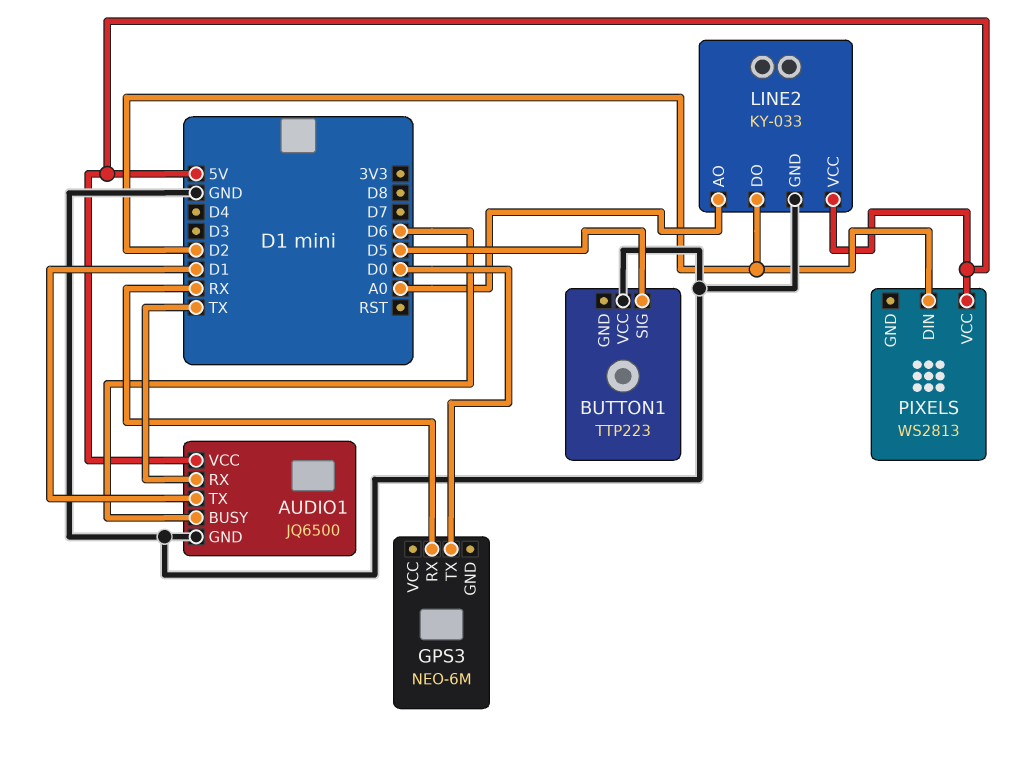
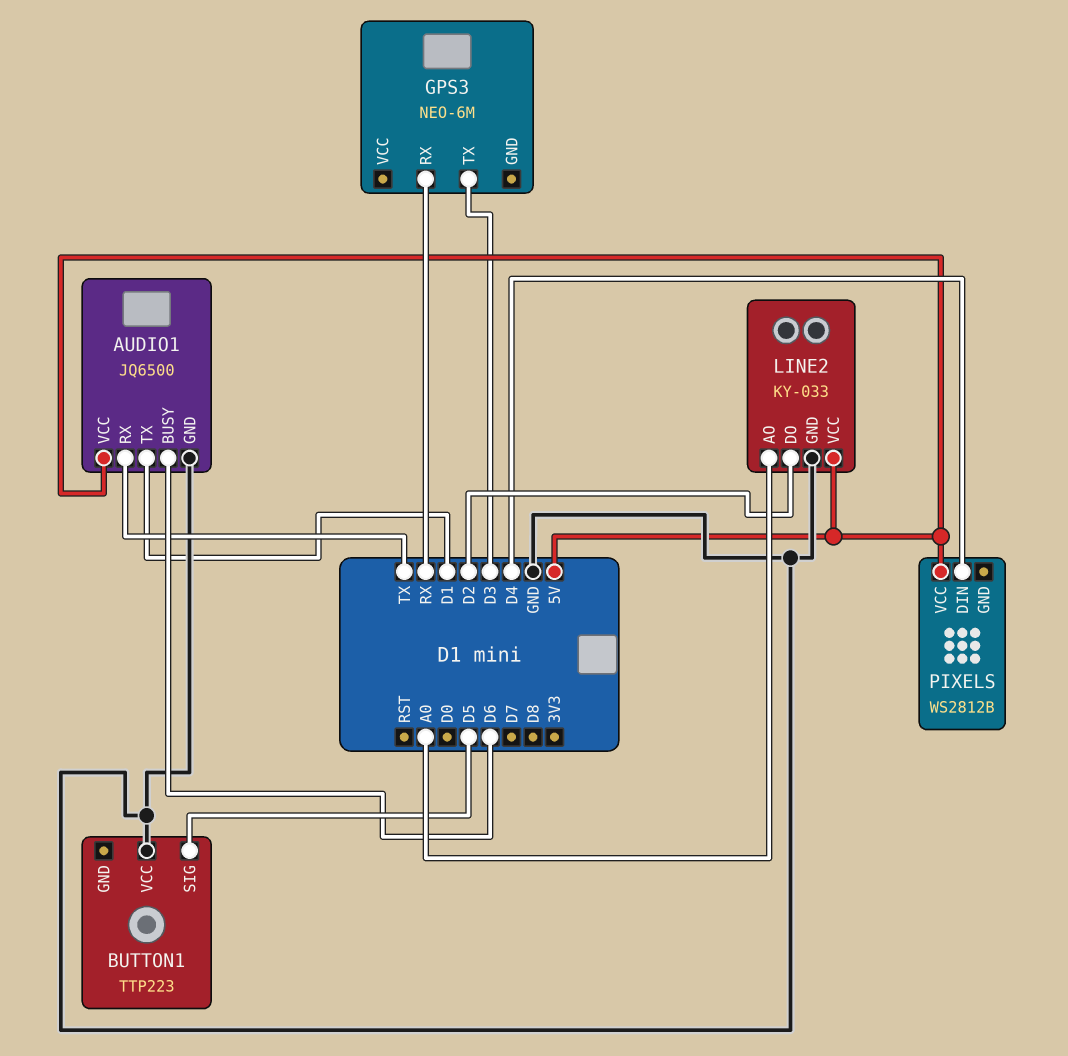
GPS3 pin TX: D0 -> D3
PIXELS: WS2813 -> WS2812B
PIXELS pin DIN: D2 -> D4

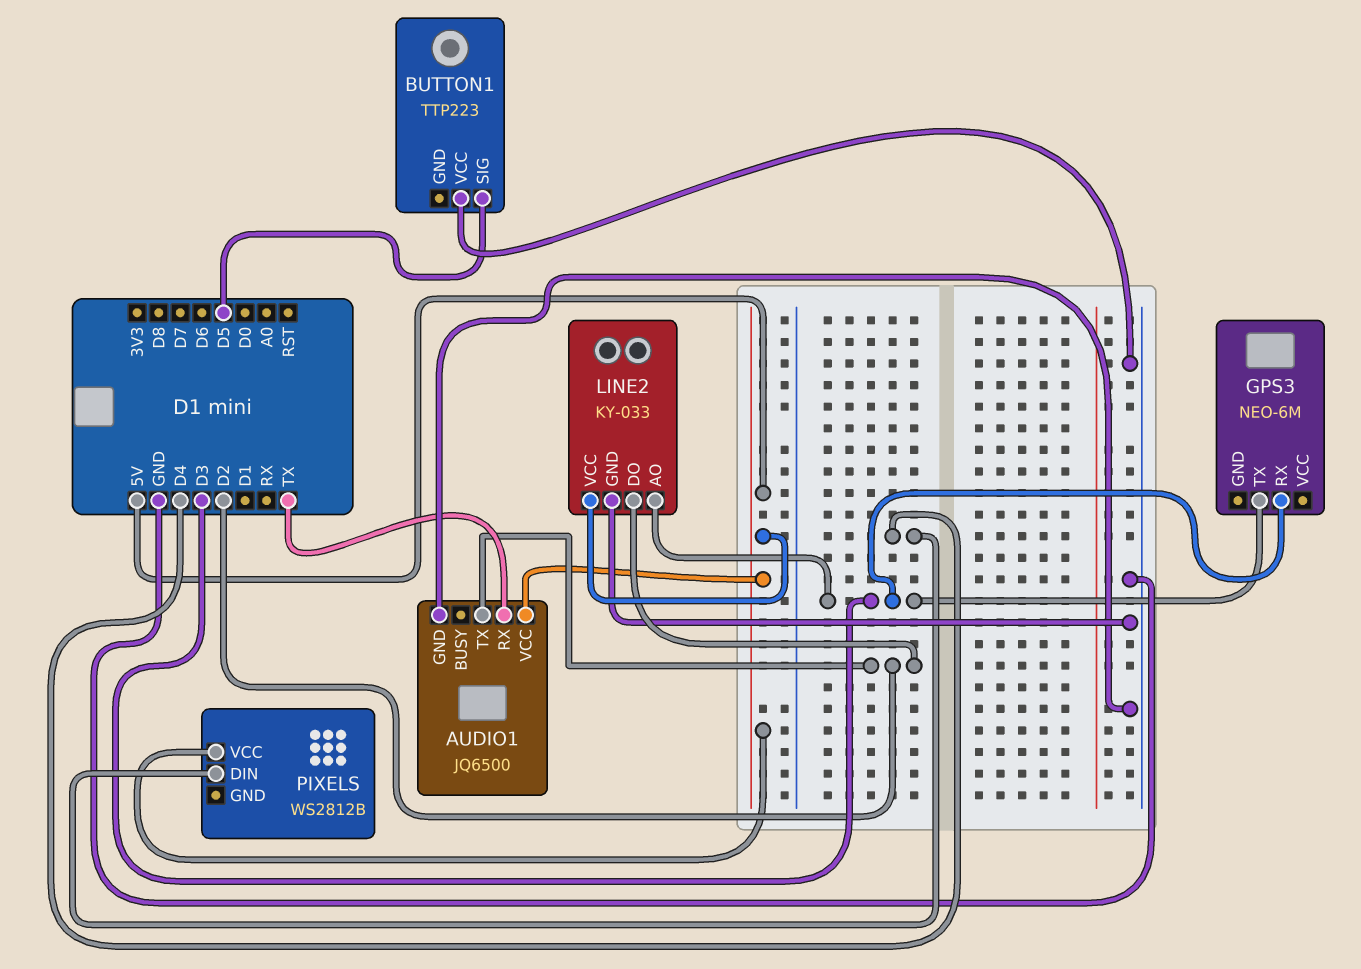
AUDIO1 pin BUSY: D6 -> none
AUDIO1 pin TX: D1 -> D2
GPS3 pin RX: RX -> D3
LINE2 pin AO: A0 -> D3

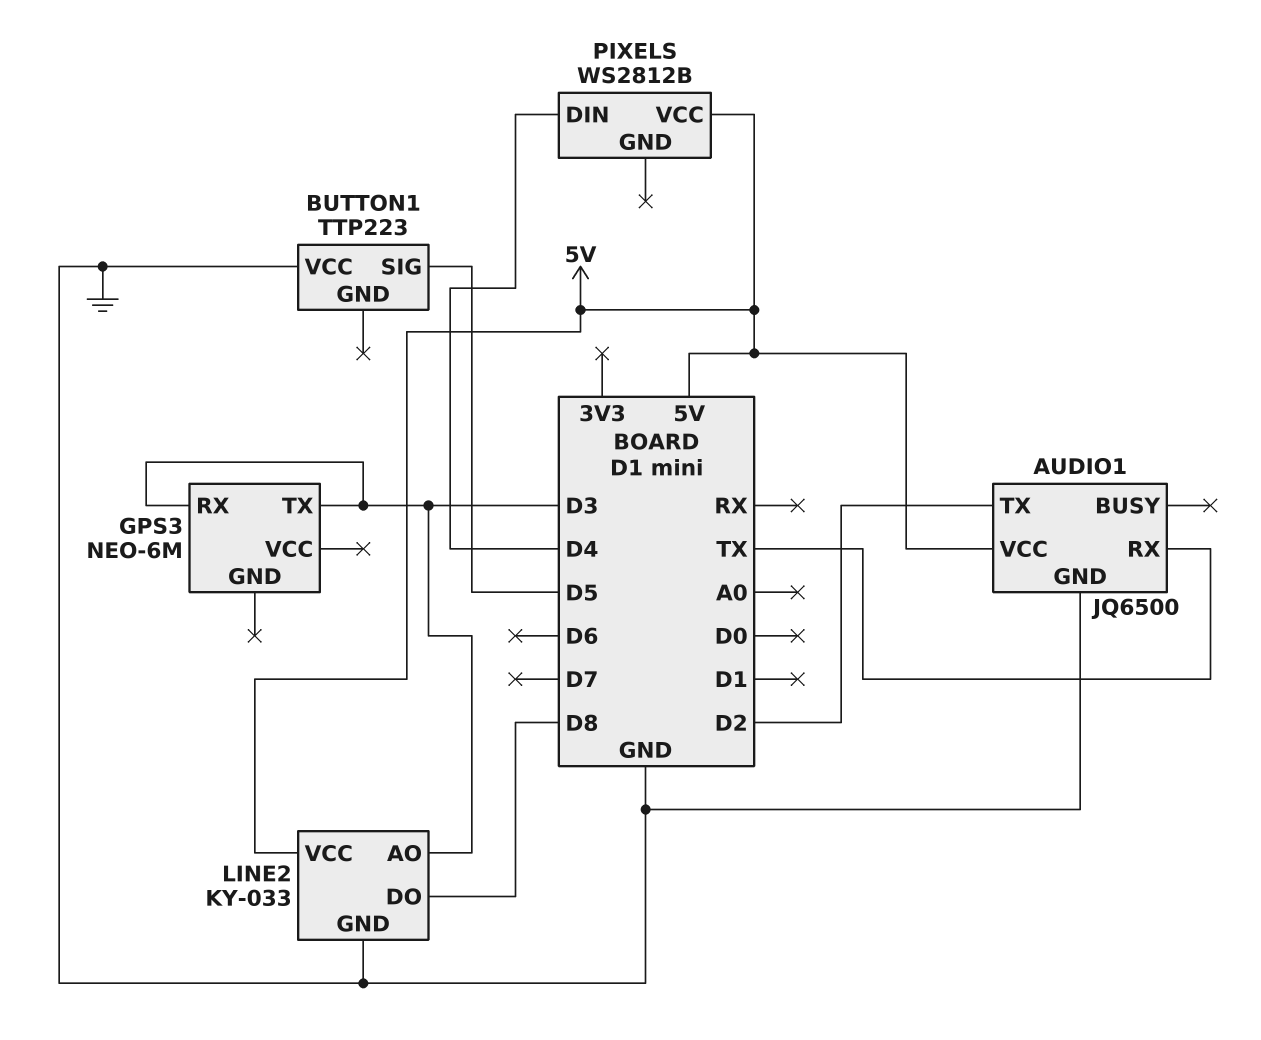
LINE2 pin DO: D2 -> D8

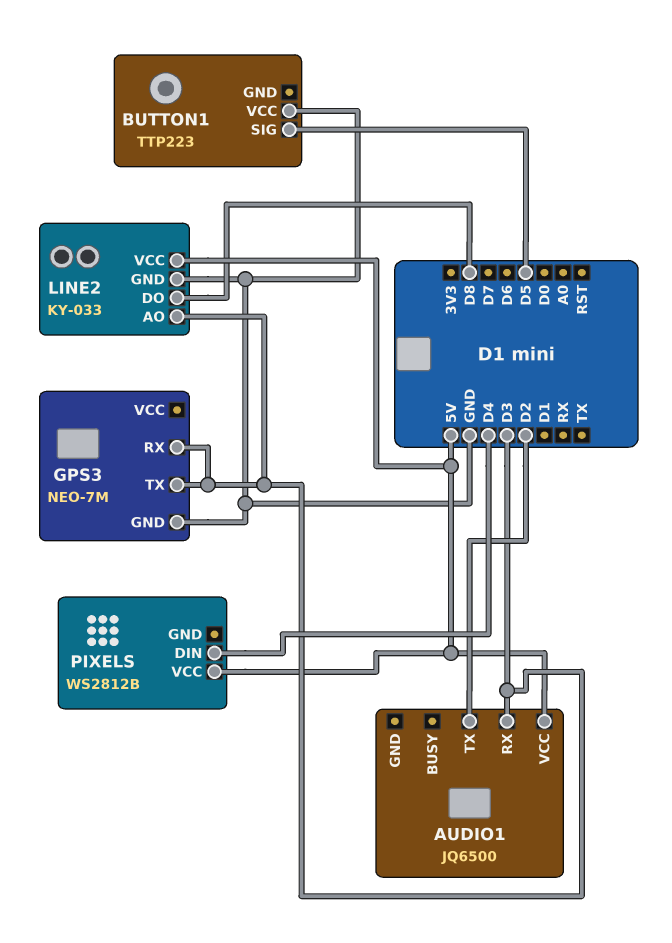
AUDIO1 pin GND: GND -> none
AUDIO1 pin RX: TX -> D3
GPS3: NEO-6M -> NEO-7M
GPS3 pin GND: none -> GND

